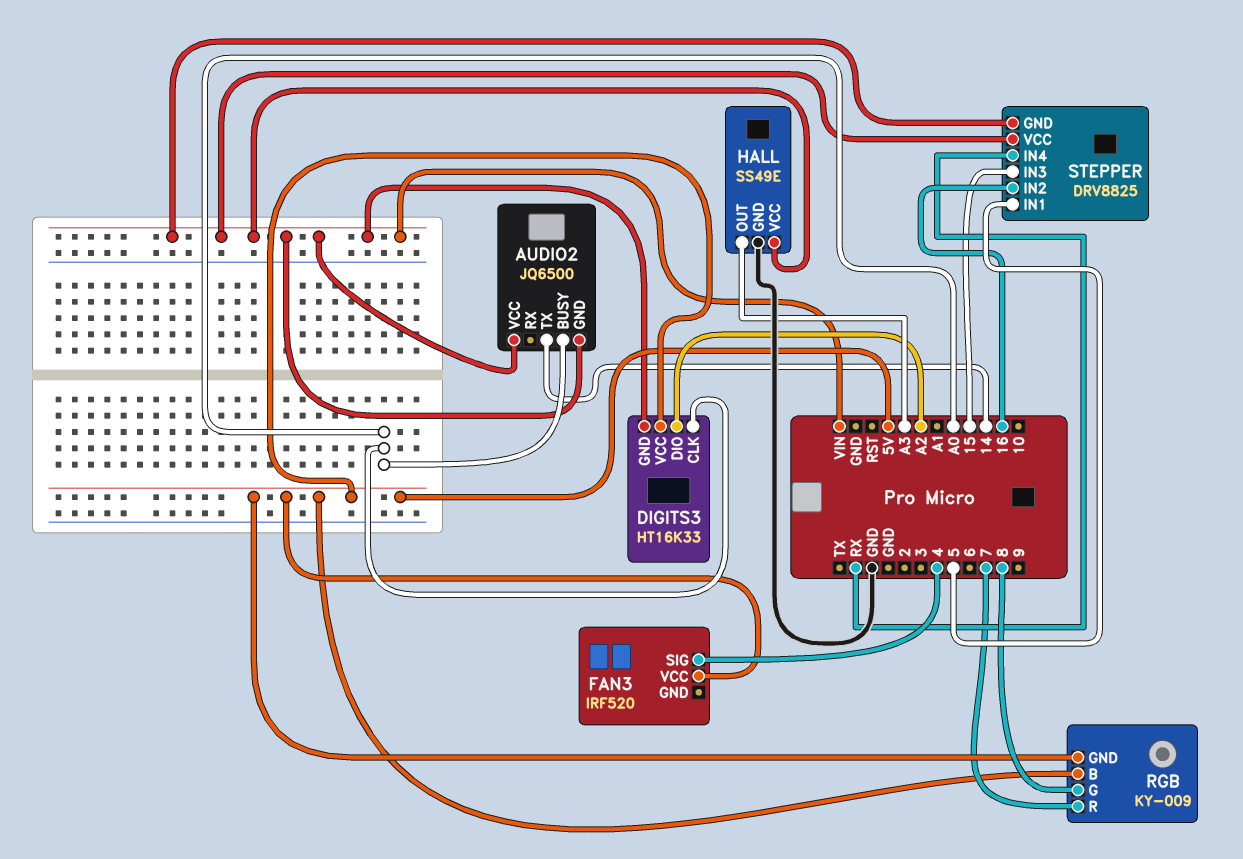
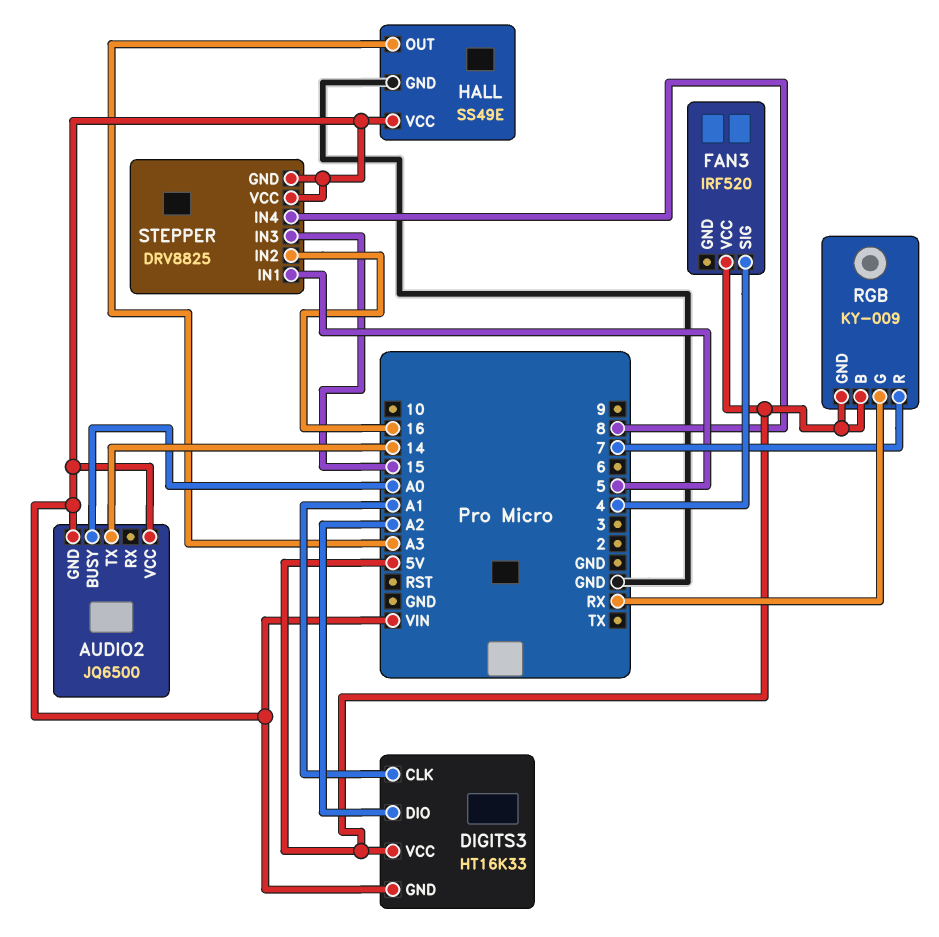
DIGITS3 pin CLK: A0 -> A1
RGB pin G: 8 -> RX
STEPPER pin IN4: RX -> 8

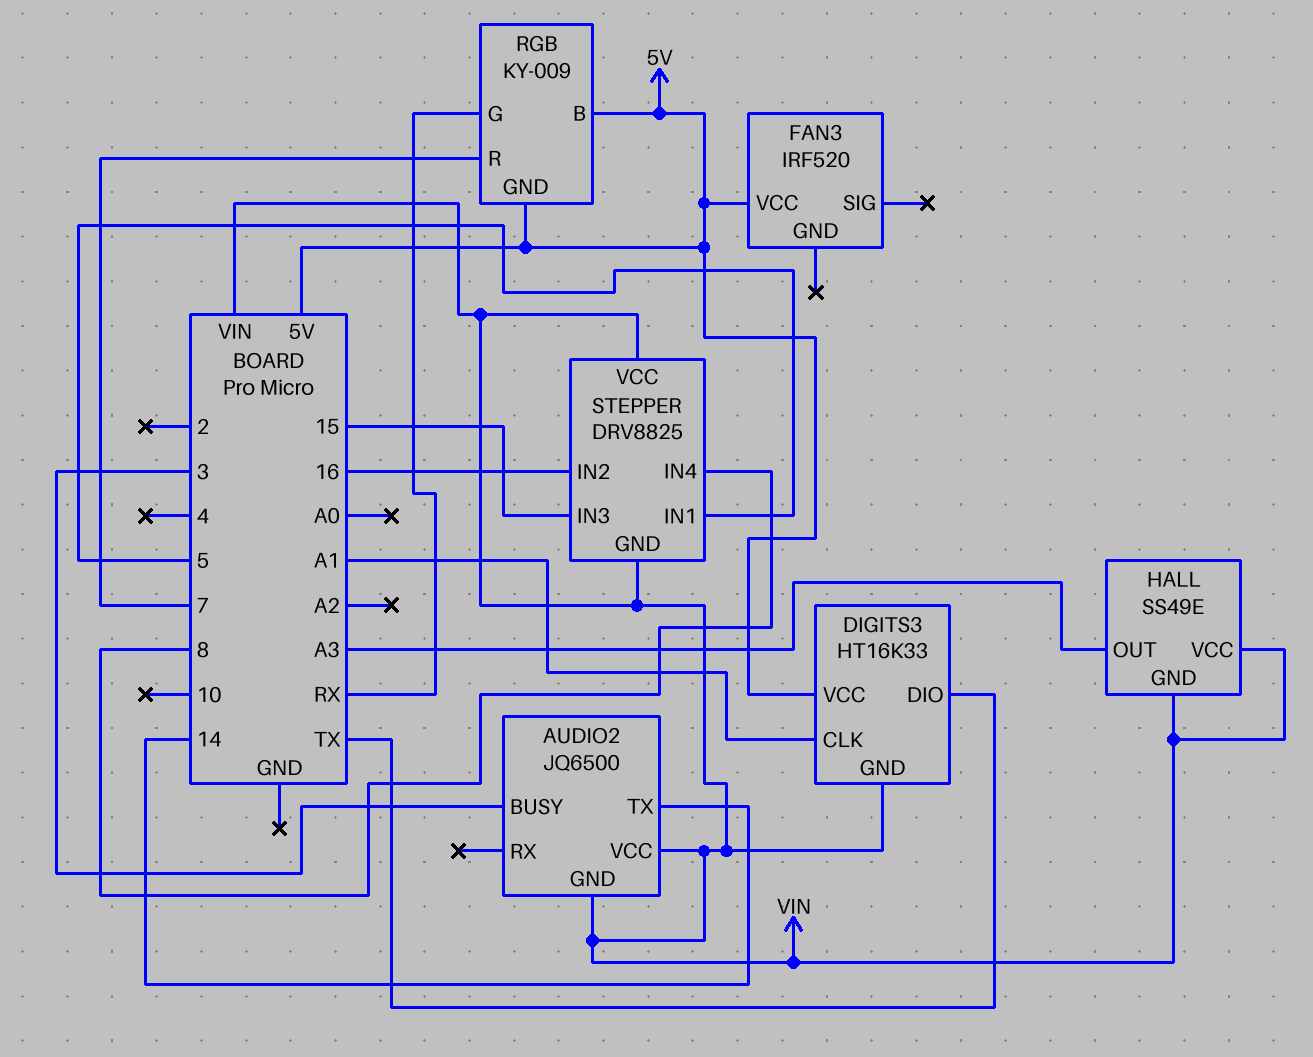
AUDIO2 pin BUSY: A0 -> 3
DIGITS3 pin DIO: A2 -> TX
FAN3 pin SIG: 4 -> none
HALL pin GND: GND -> VIN

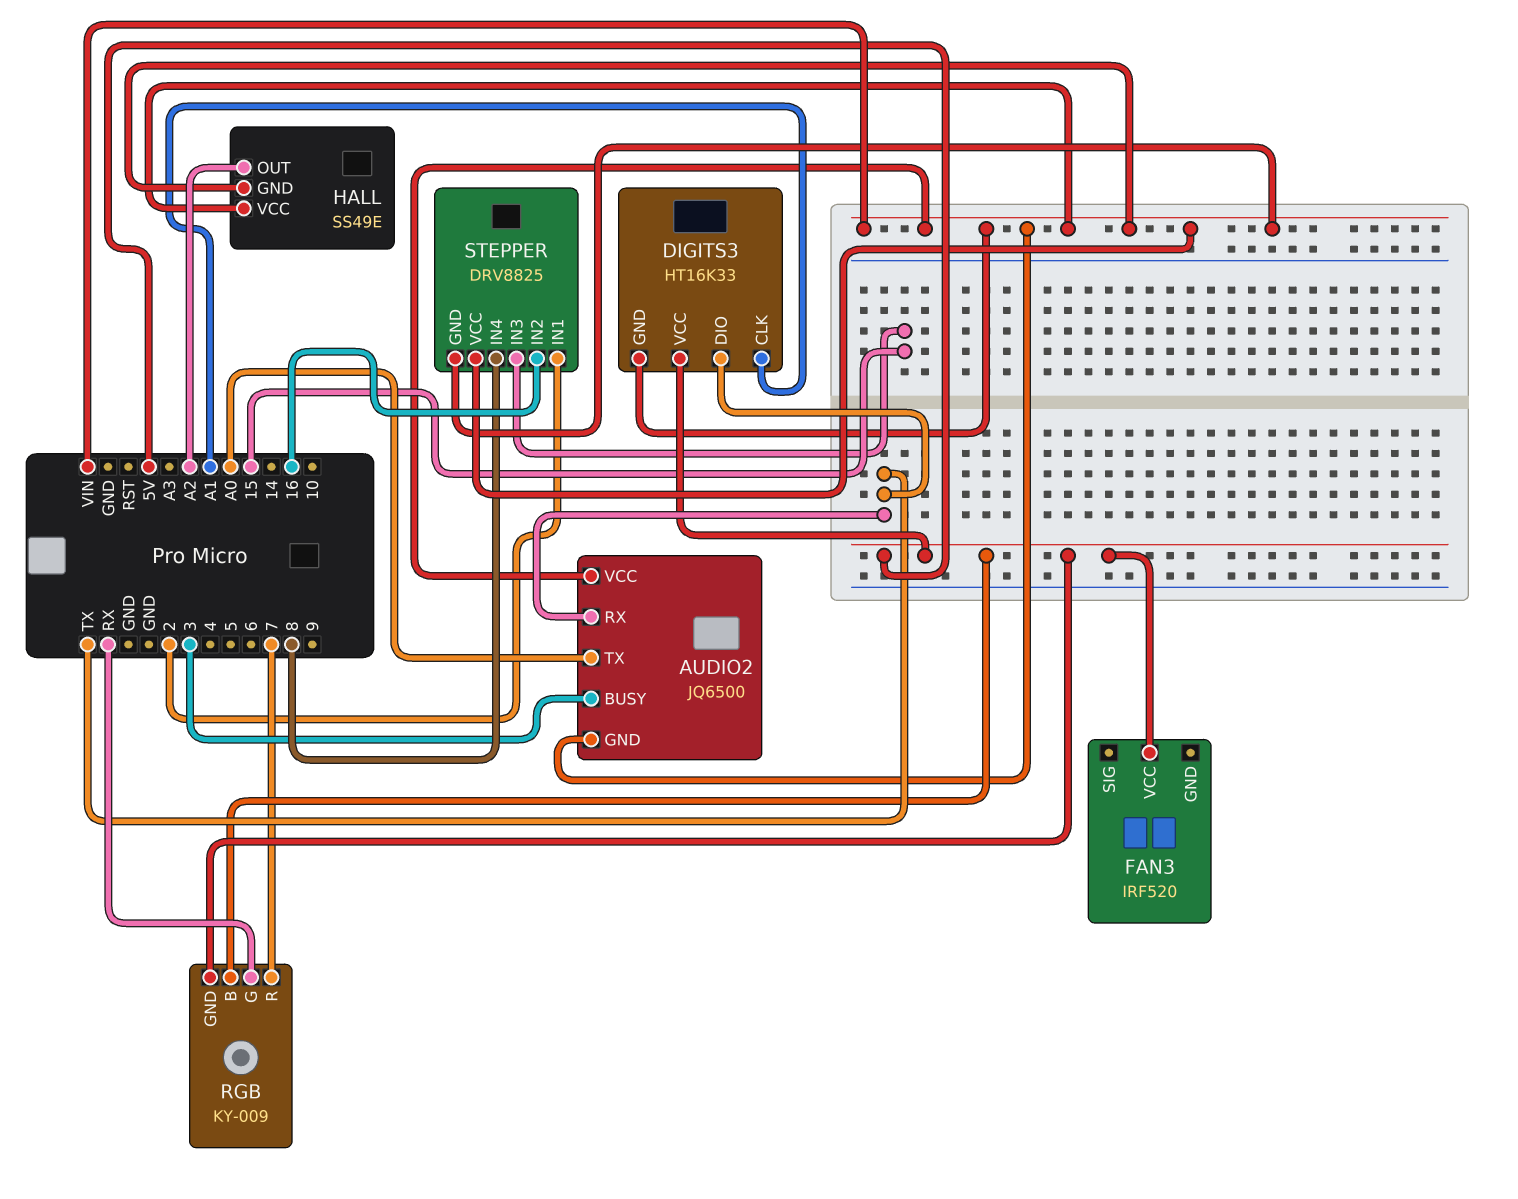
AUDIO2 pin RX: none -> TX
AUDIO2 pin TX: 14 -> A0
HALL pin OUT: A3 -> A2
STEPPER pin IN1: 5 -> 2

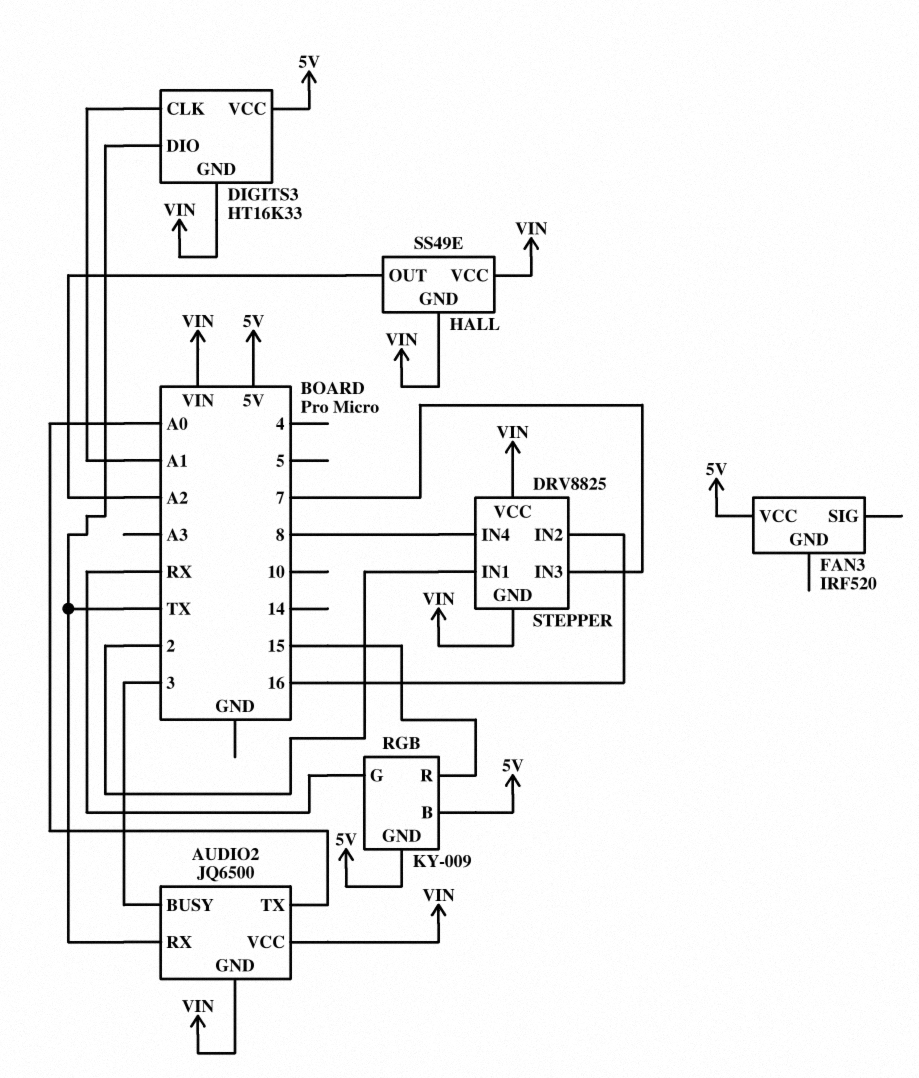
RGB pin R: 7 -> 15
STEPPER pin IN3: 15 -> 7

